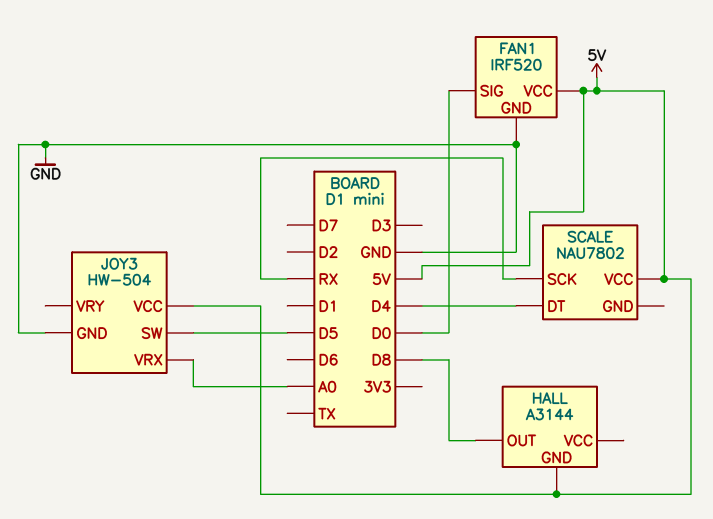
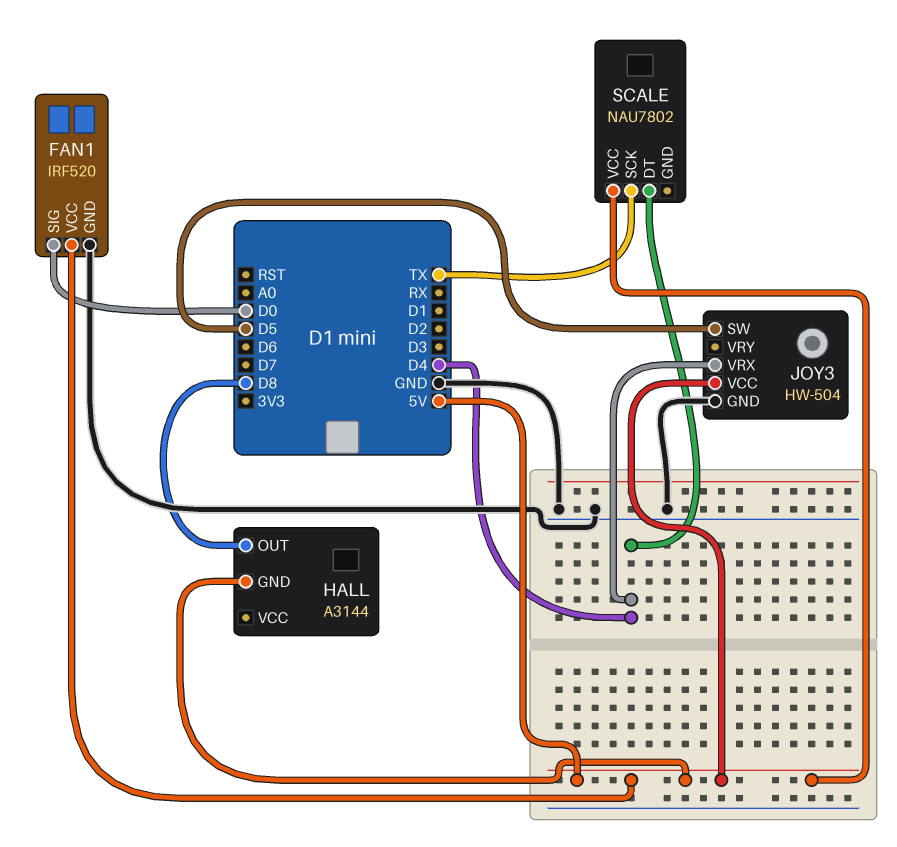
JOY3 pin VRX: A0 -> D4
SCALE pin SCK: RX -> TX

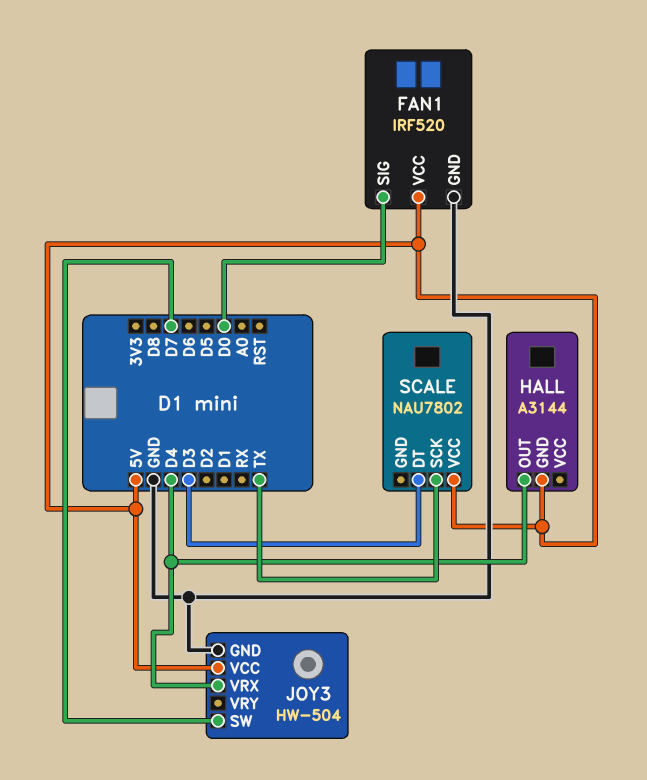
HALL pin OUT: D8 -> D4
JOY3 pin SW: D5 -> D7
SCALE pin DT: D4 -> D3

